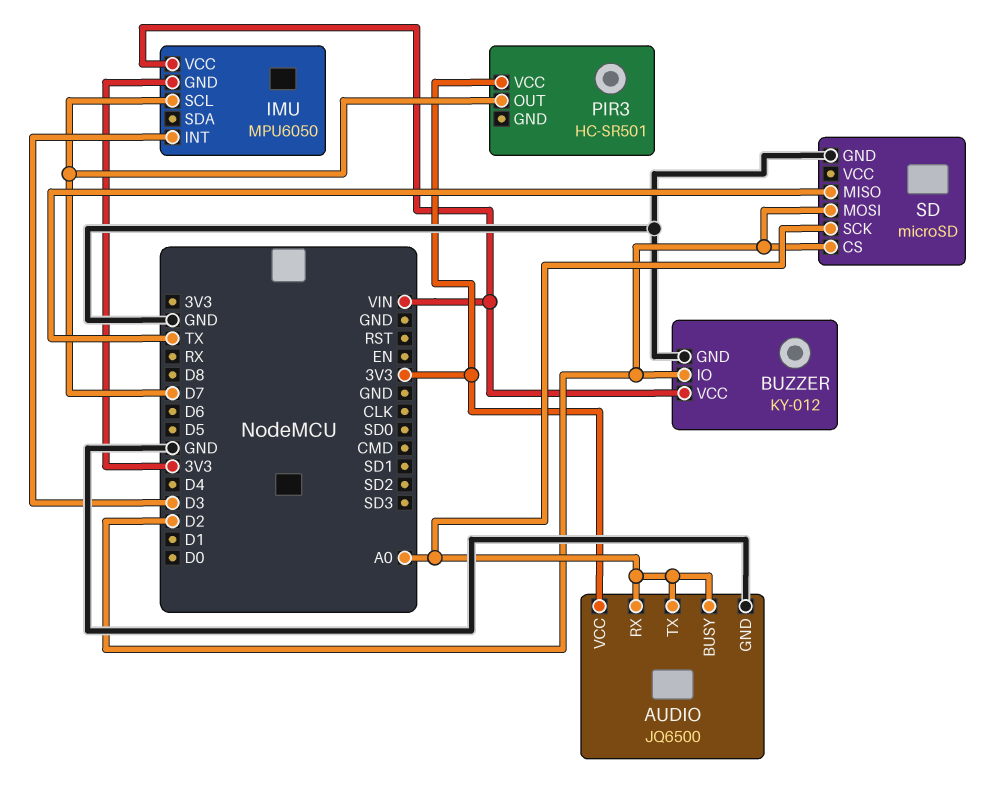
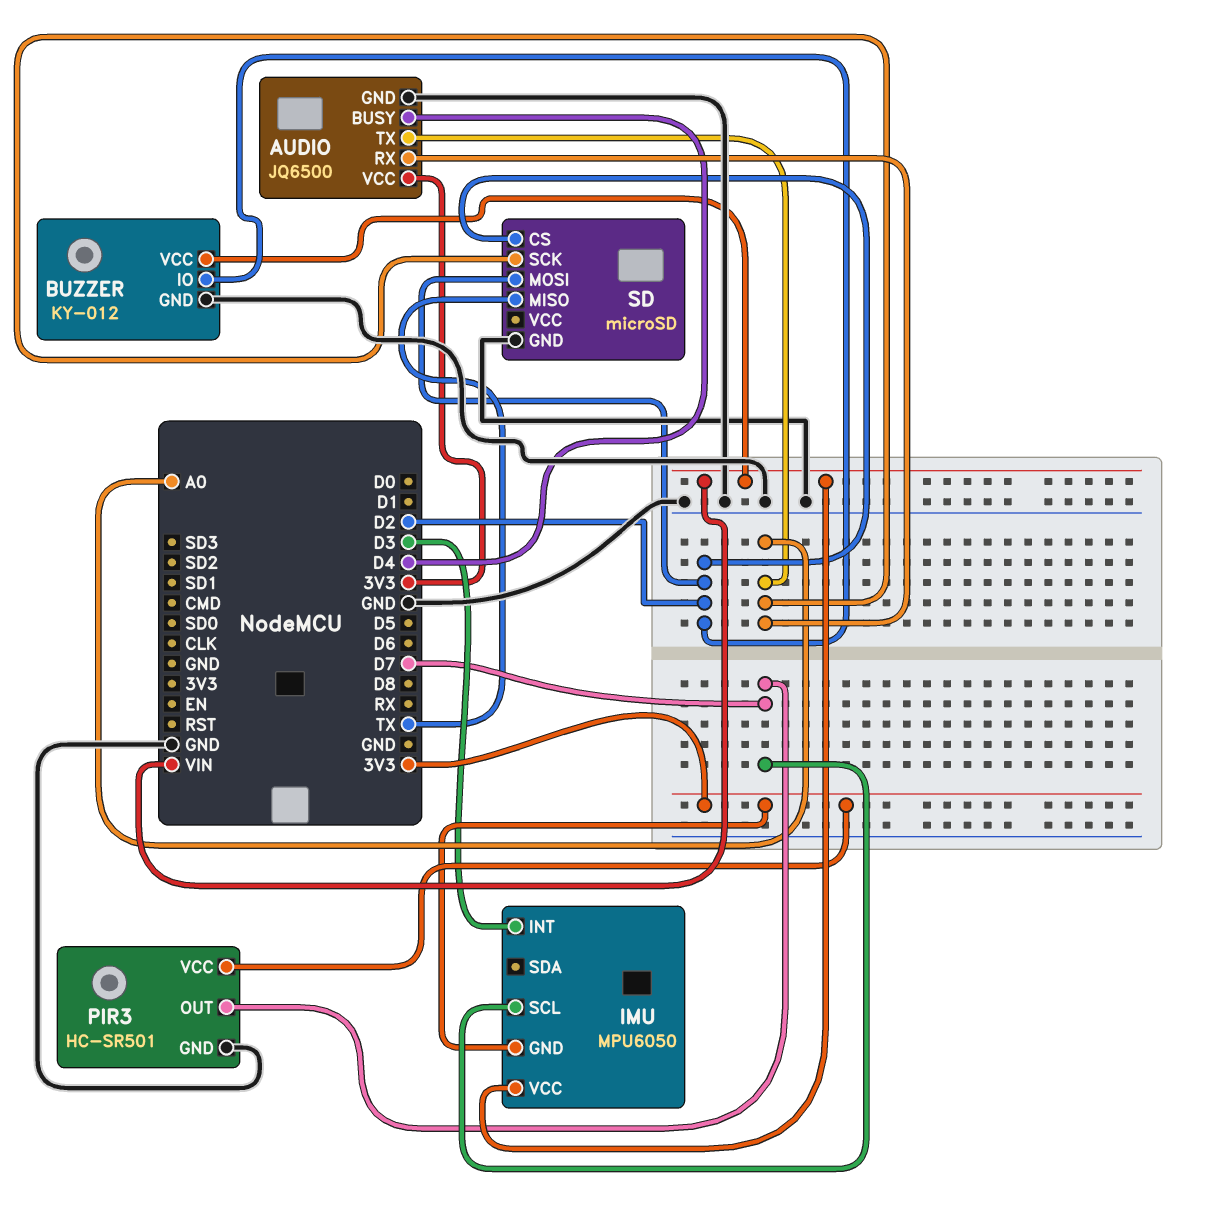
AUDIO pin BUSY: A0 -> D4
PIR3 pin GND: none -> GND

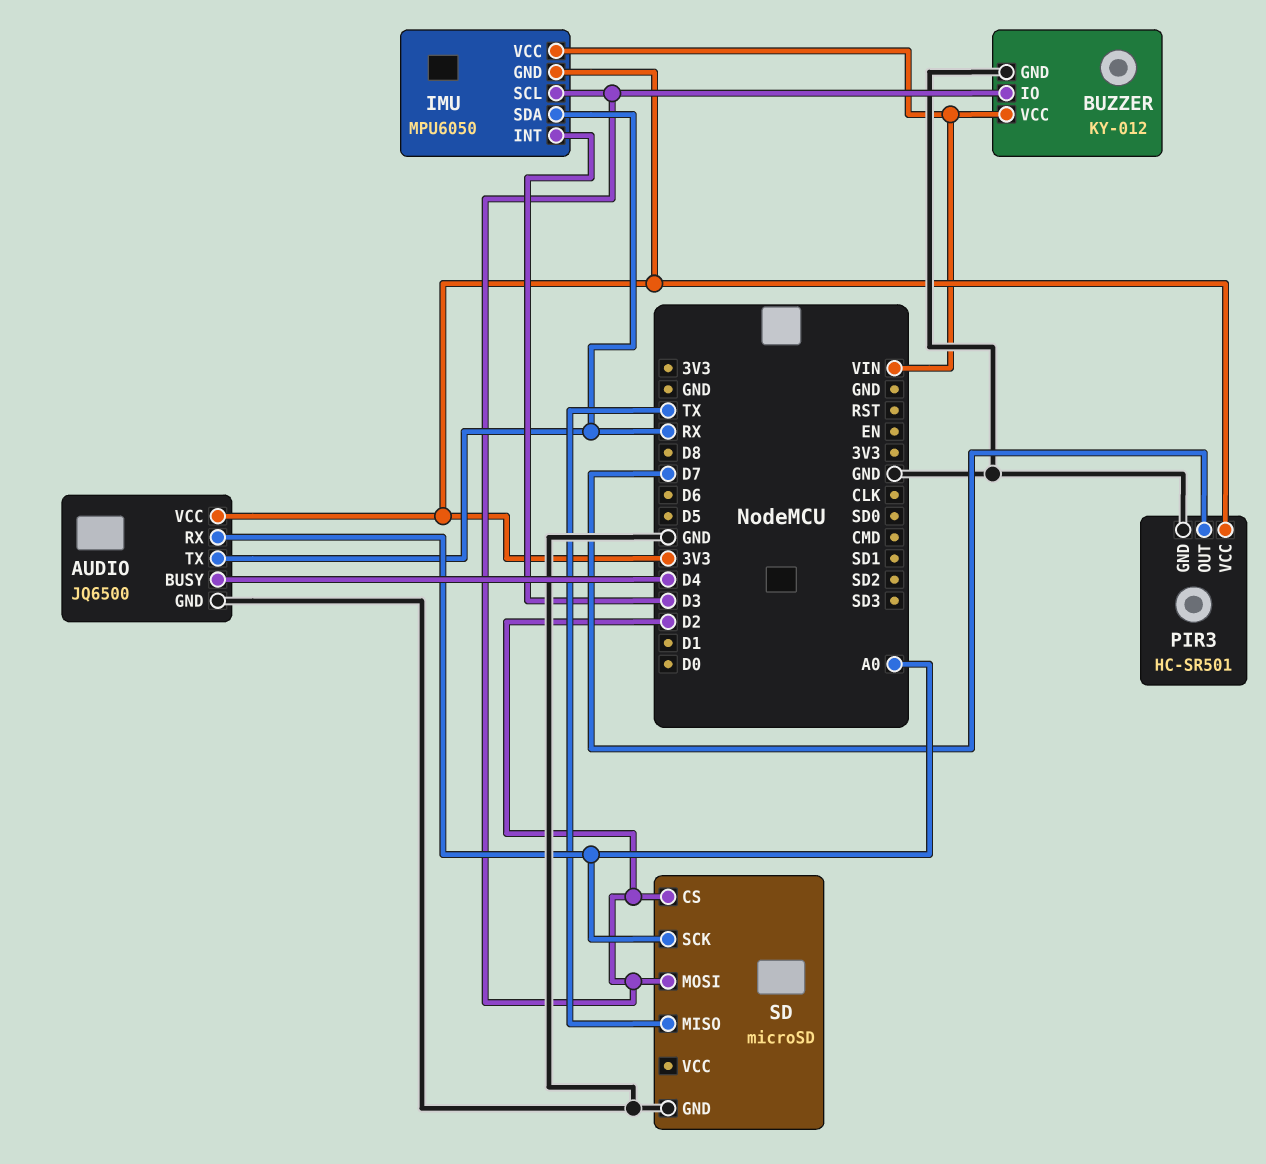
AUDIO pin TX: A0 -> RX
IMU pin SCL: D7 -> D2
IMU pin SDA: none -> RX

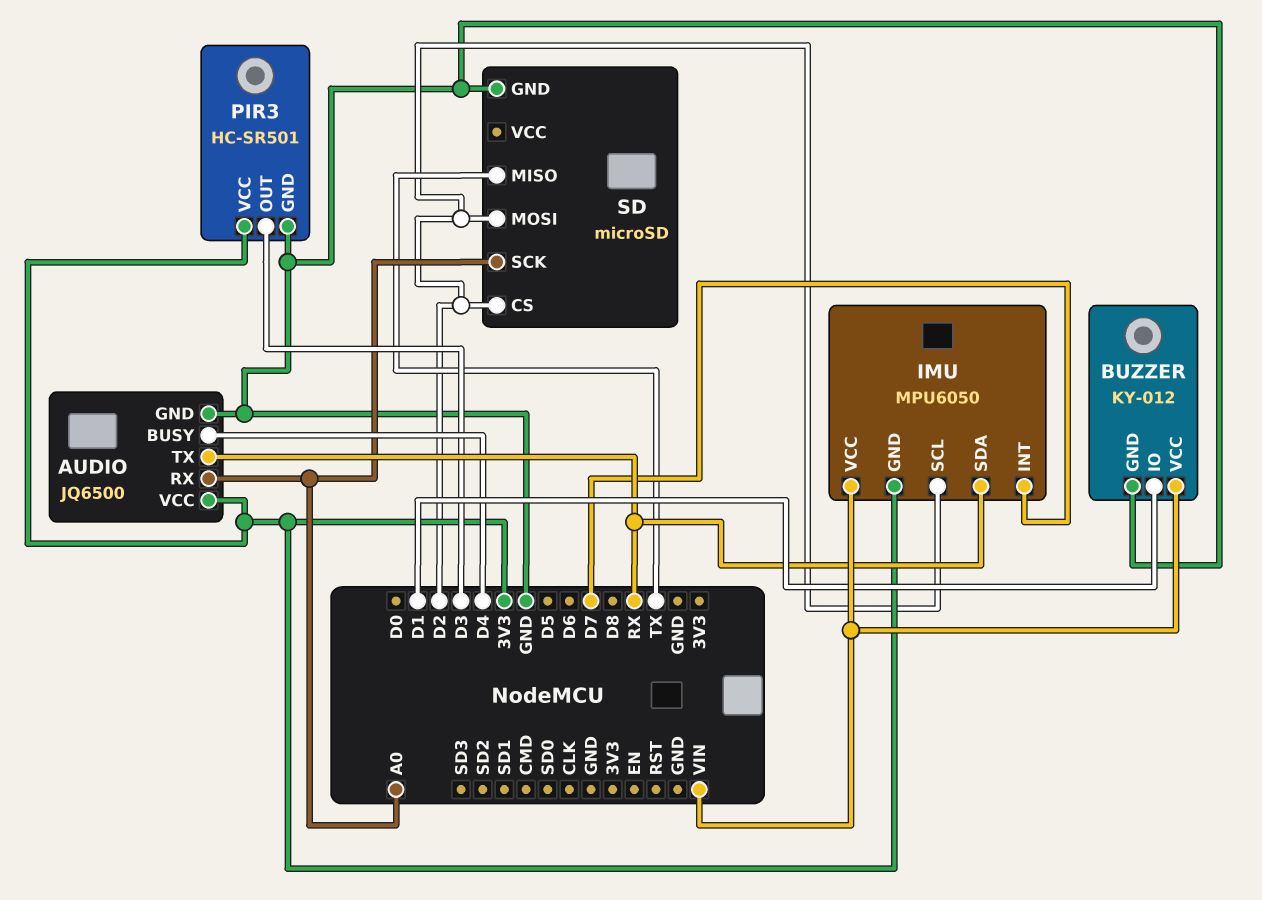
BUZZER pin IO: D2 -> D1
IMU pin INT: D3 -> D7
PIR3 pin OUT: D7 -> D3

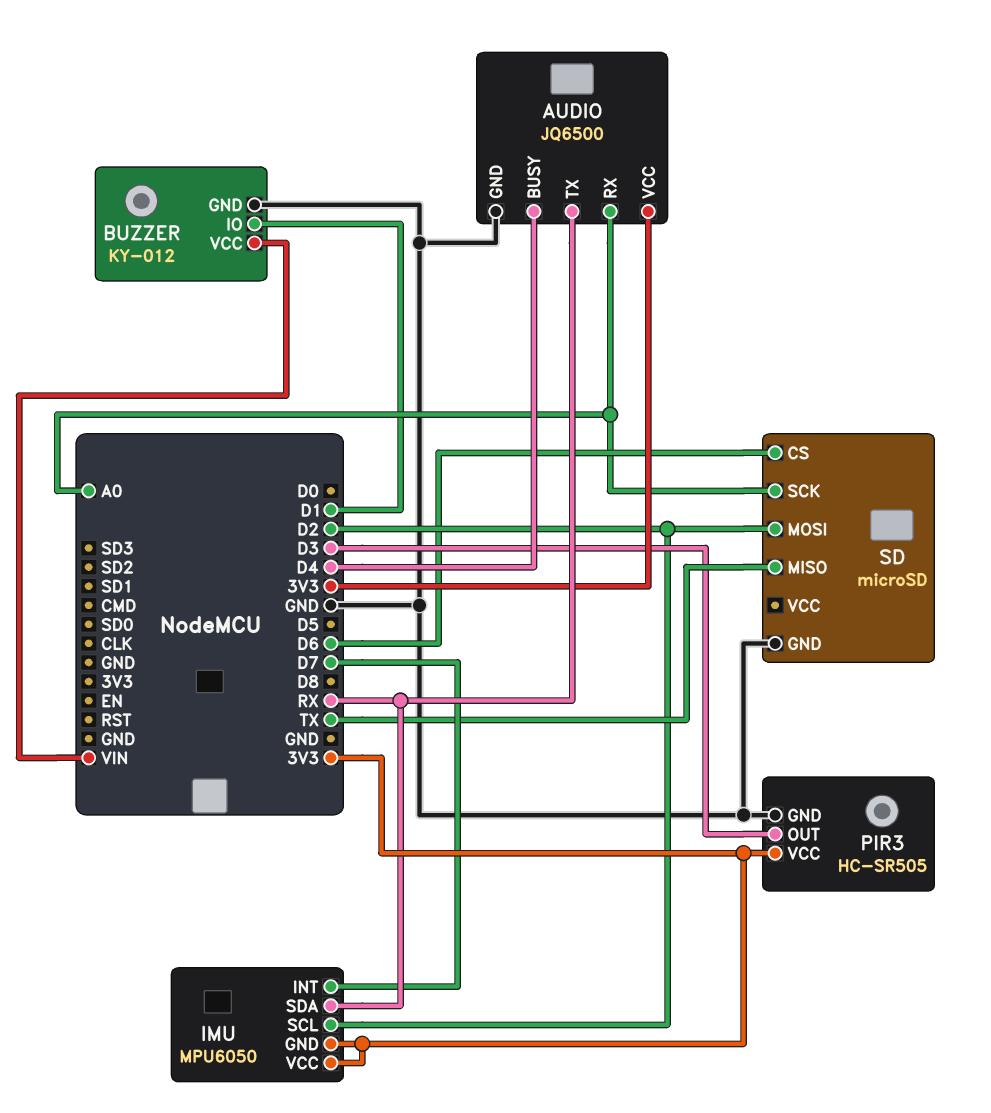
IMU pin VCC: VIN -> 3V3
PIR3: HC-SR501 -> HC-SR505
SD pin CS: D2 -> D6

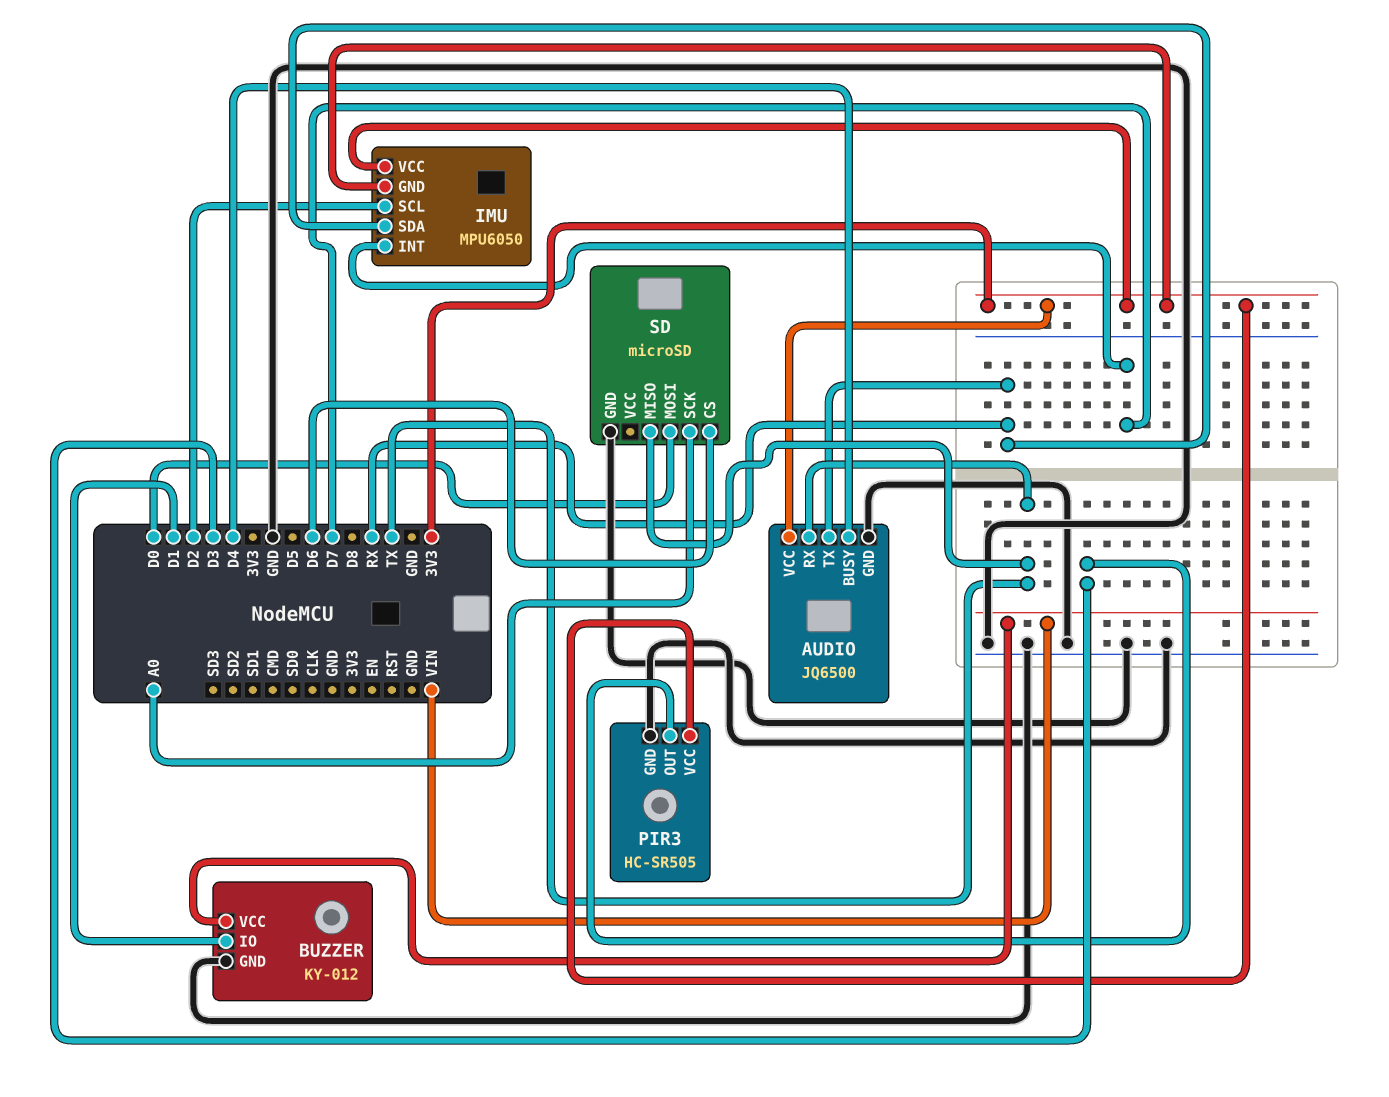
AUDIO pin RX: A0 -> TX
SD pin MOSI: D2 -> D0

